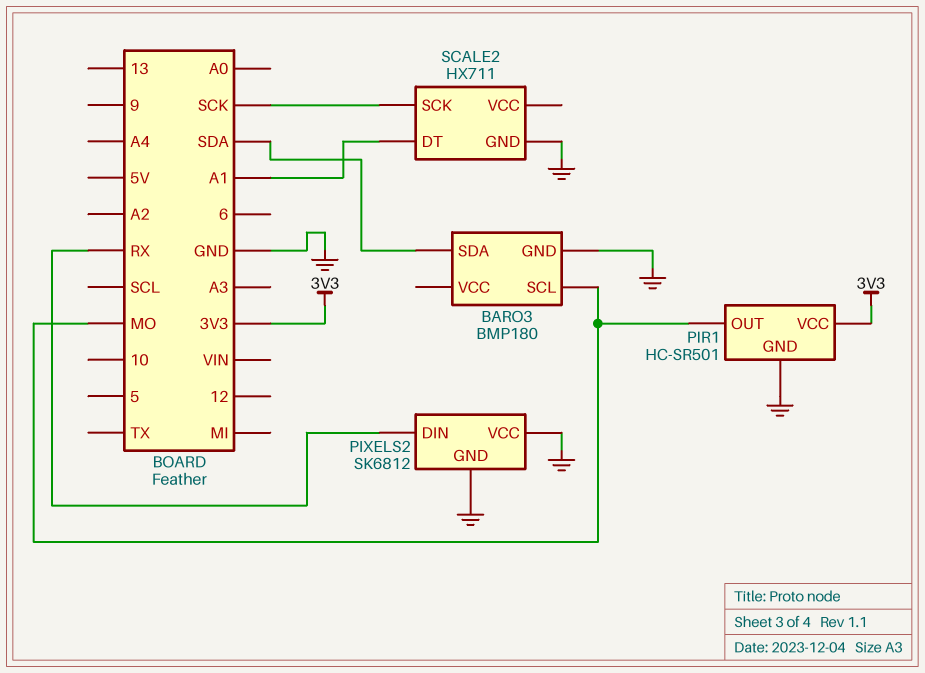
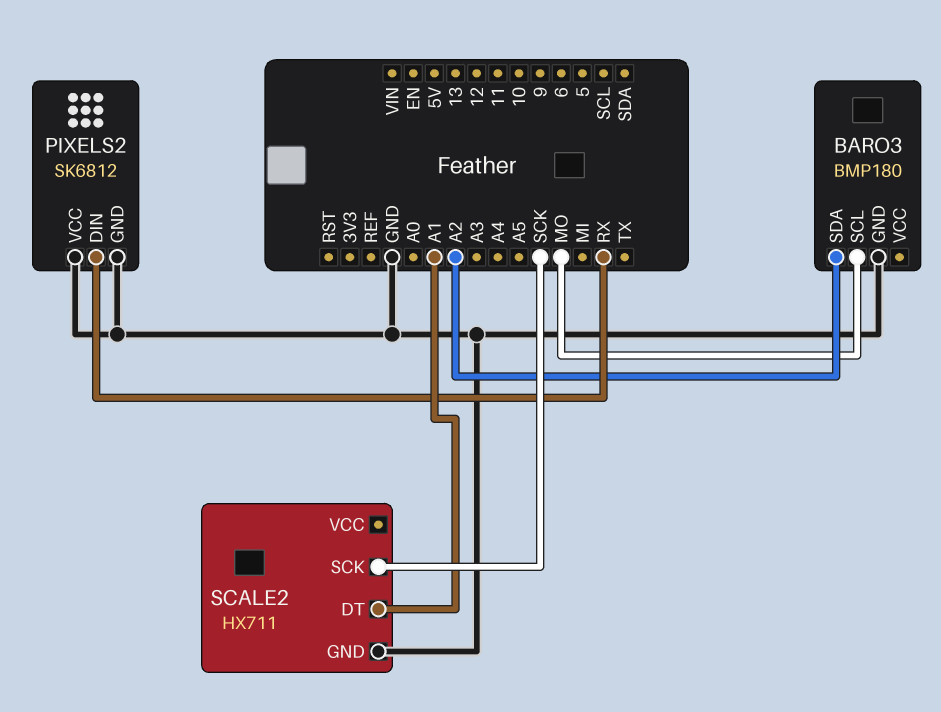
BARO3 pin SDA: SDA -> A2
PIR1: HC-SR501 -> none
PIR1 pin GND: GND -> none
PIR1 pin OUT: MO -> none
PIR1 pin VCC: 3V3 -> none

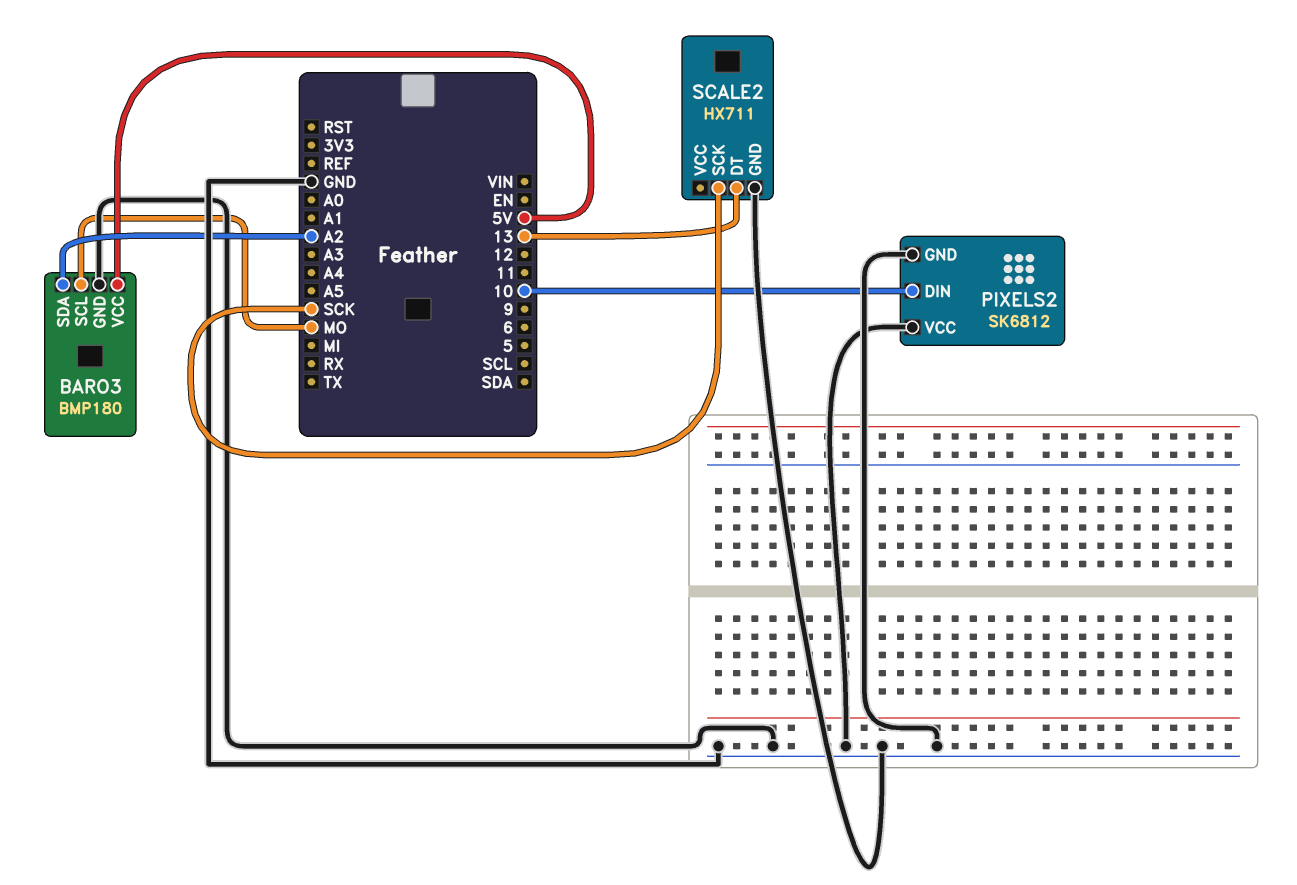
BARO3 pin VCC: none -> 5V
PIXELS2 pin DIN: RX -> 10
SCALE2 pin DT: A1 -> 13

